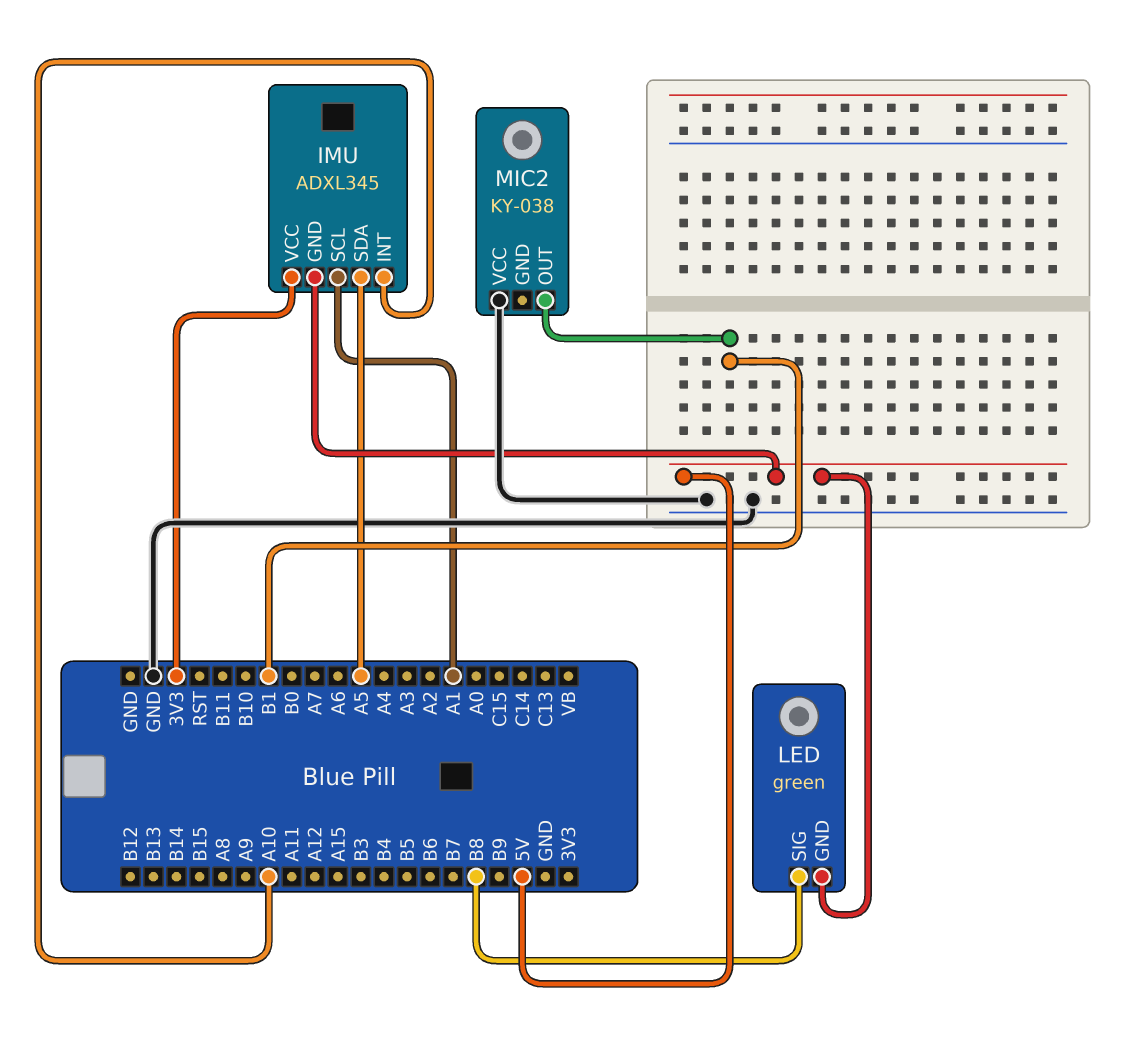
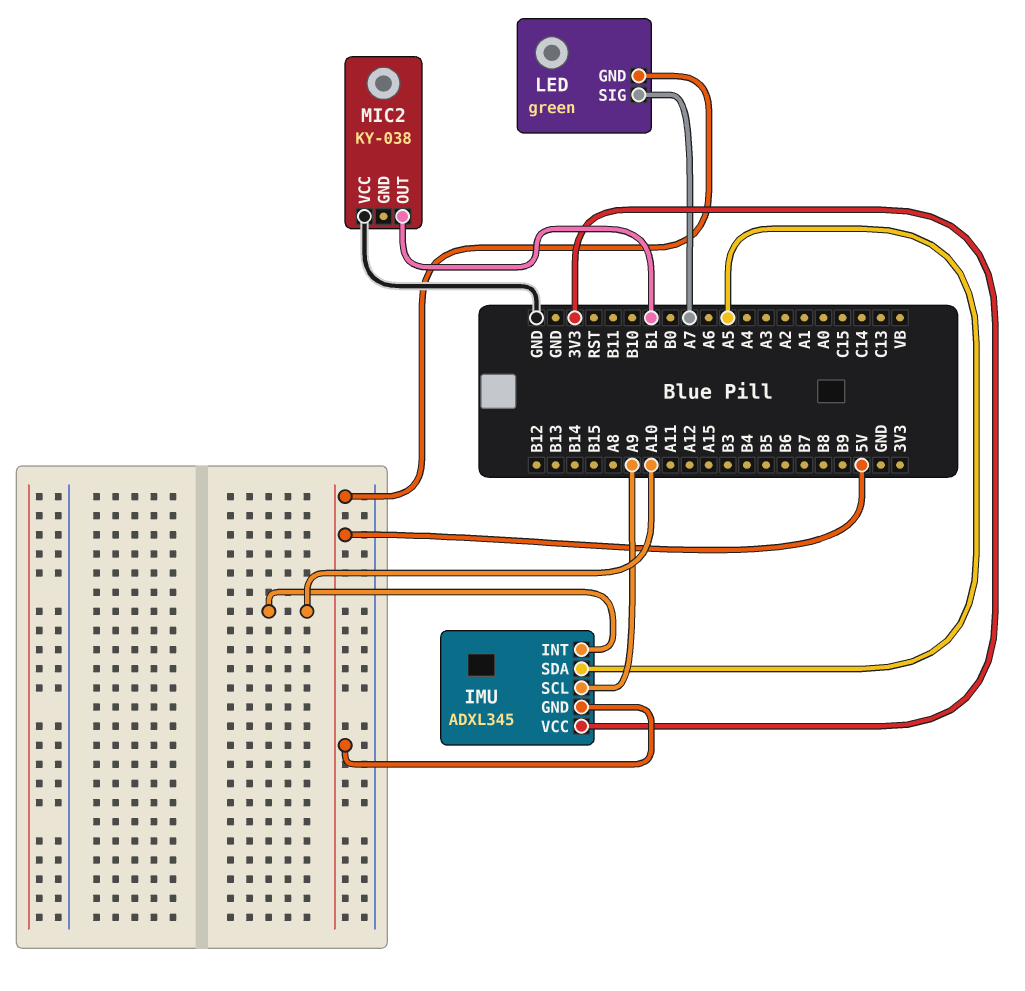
IMU pin SCL: A1 -> A9
LED pin SIG: B8 -> A7

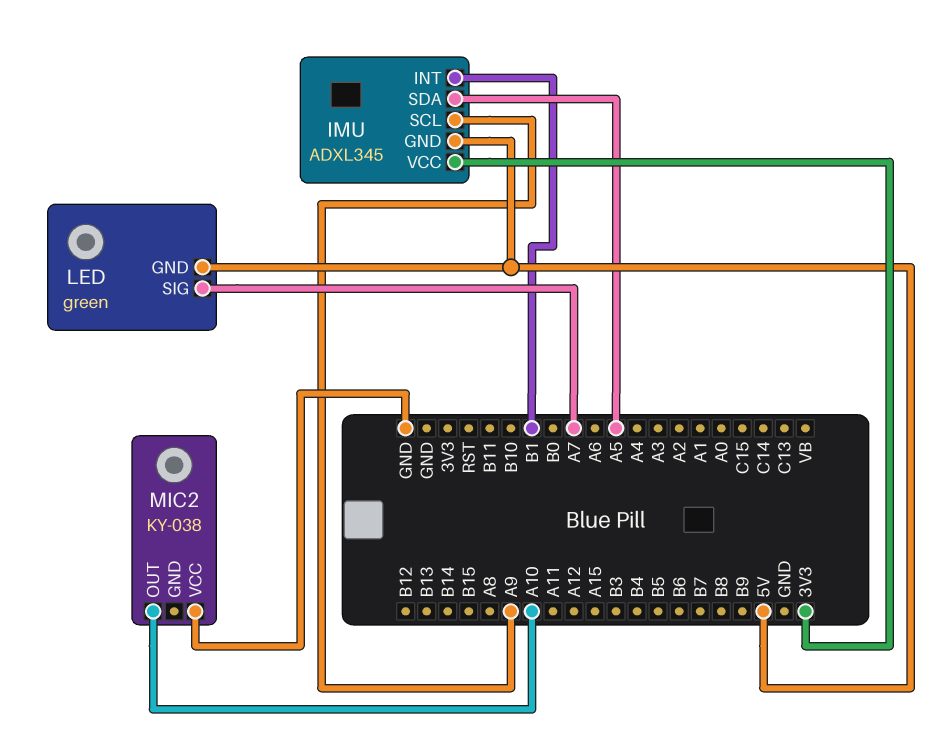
IMU pin INT: A10 -> B1
MIC2 pin OUT: B1 -> A10

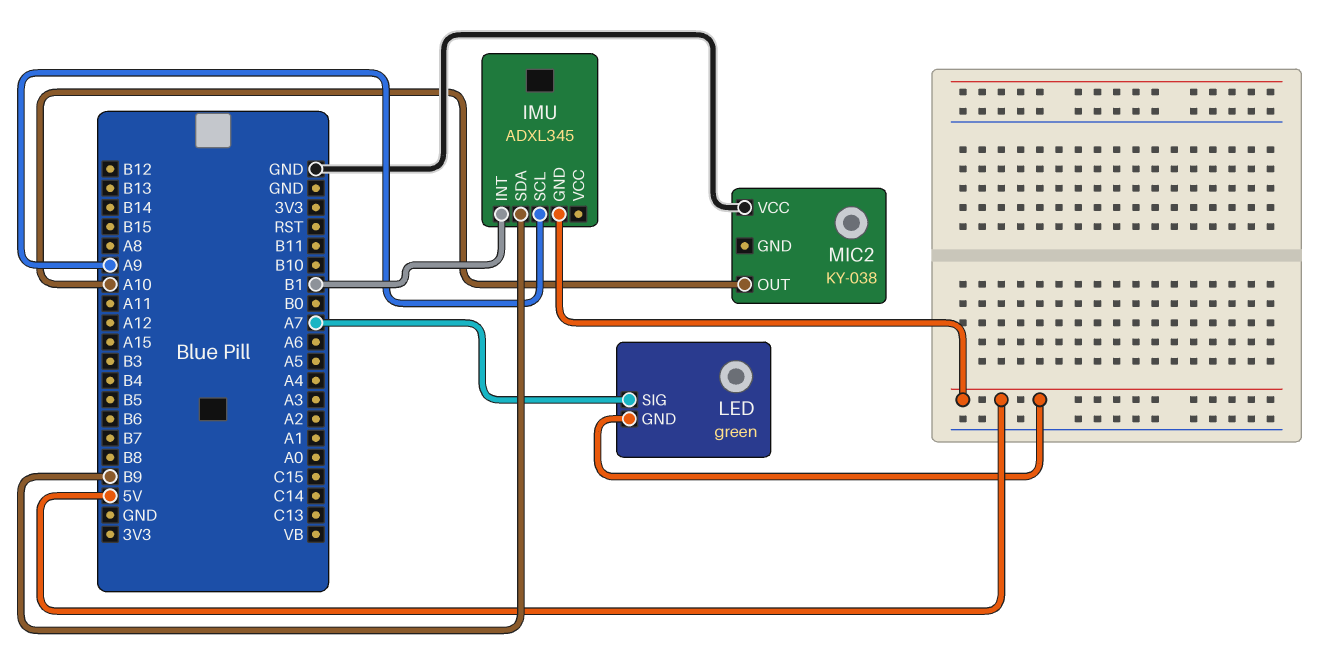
IMU pin SDA: A5 -> B9
IMU pin VCC: 3V3 -> none

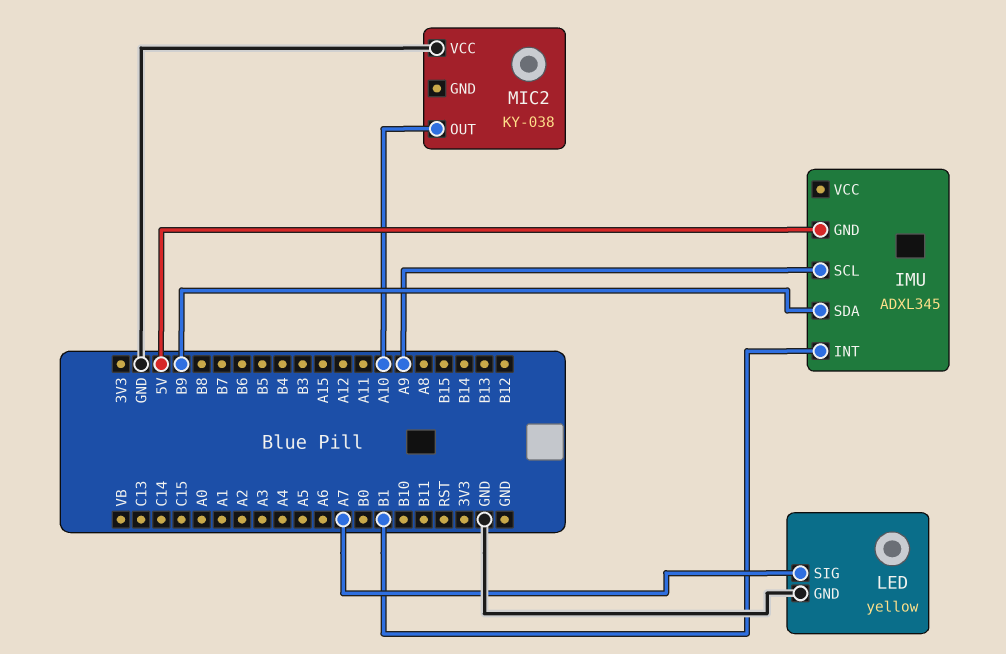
LED: green -> yellow
LED pin GND: 5V -> GND

